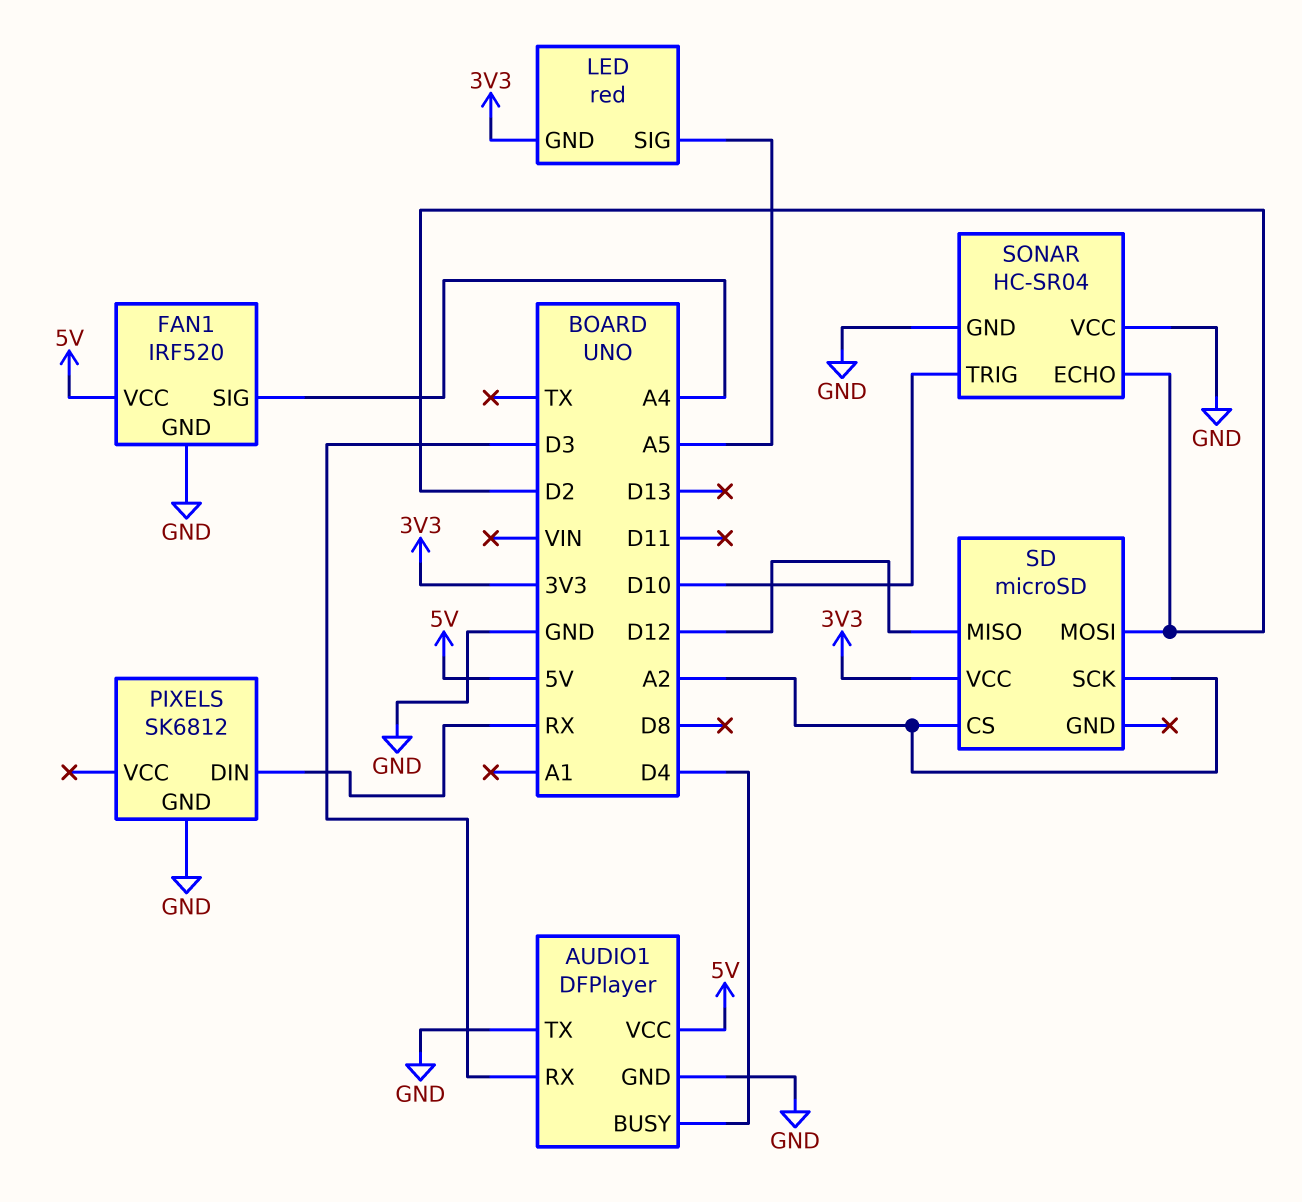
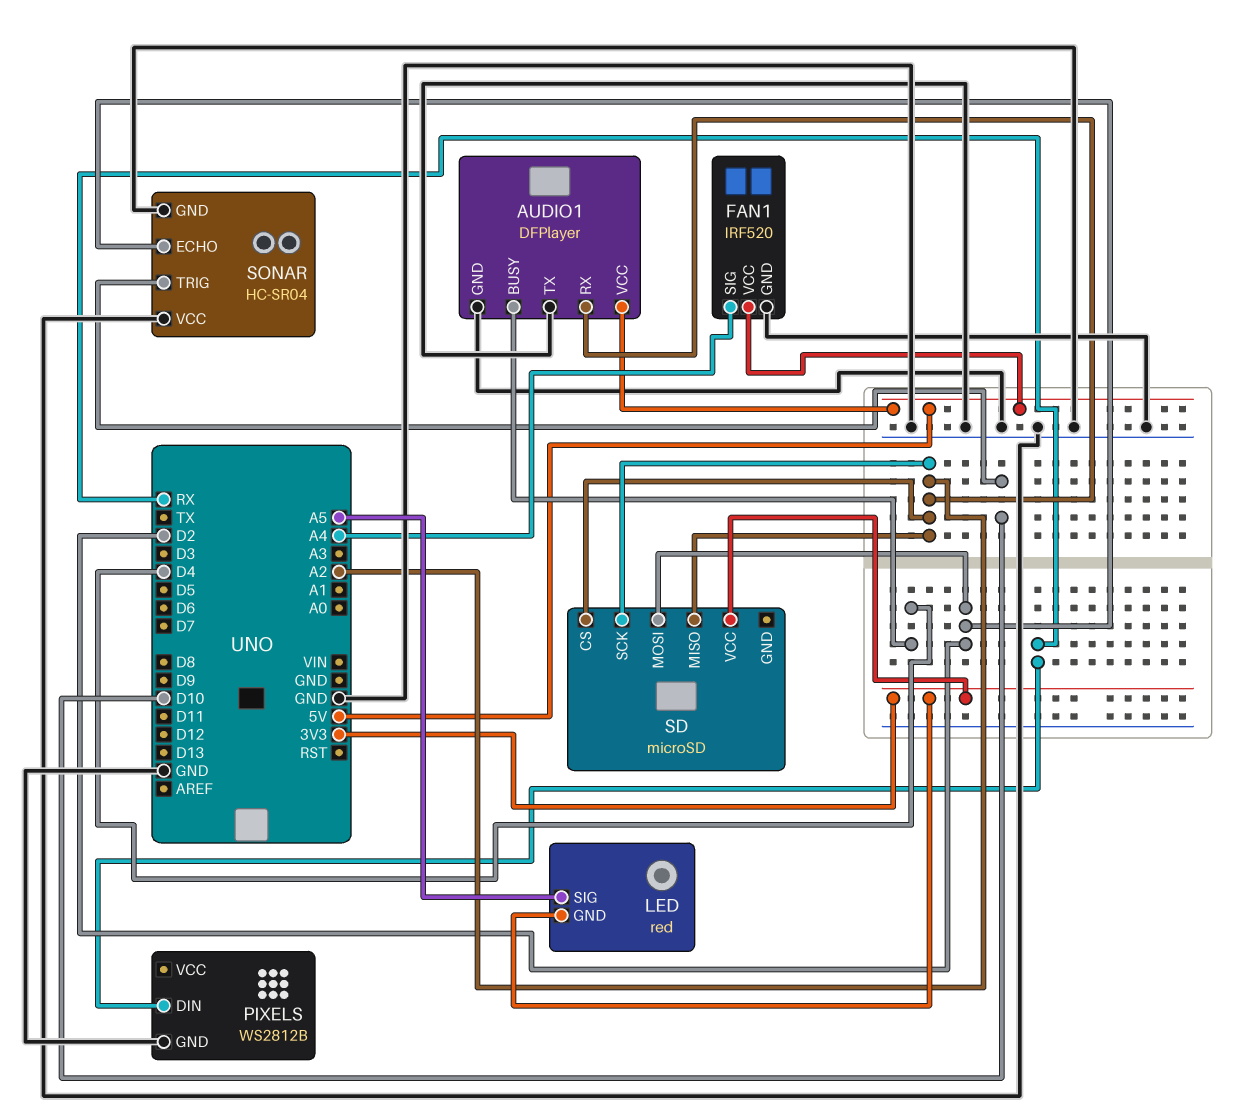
AUDIO1 pin RX: D3 -> A2
PIXELS: SK6812 -> WS2812B
SD pin MISO: D12 -> A2

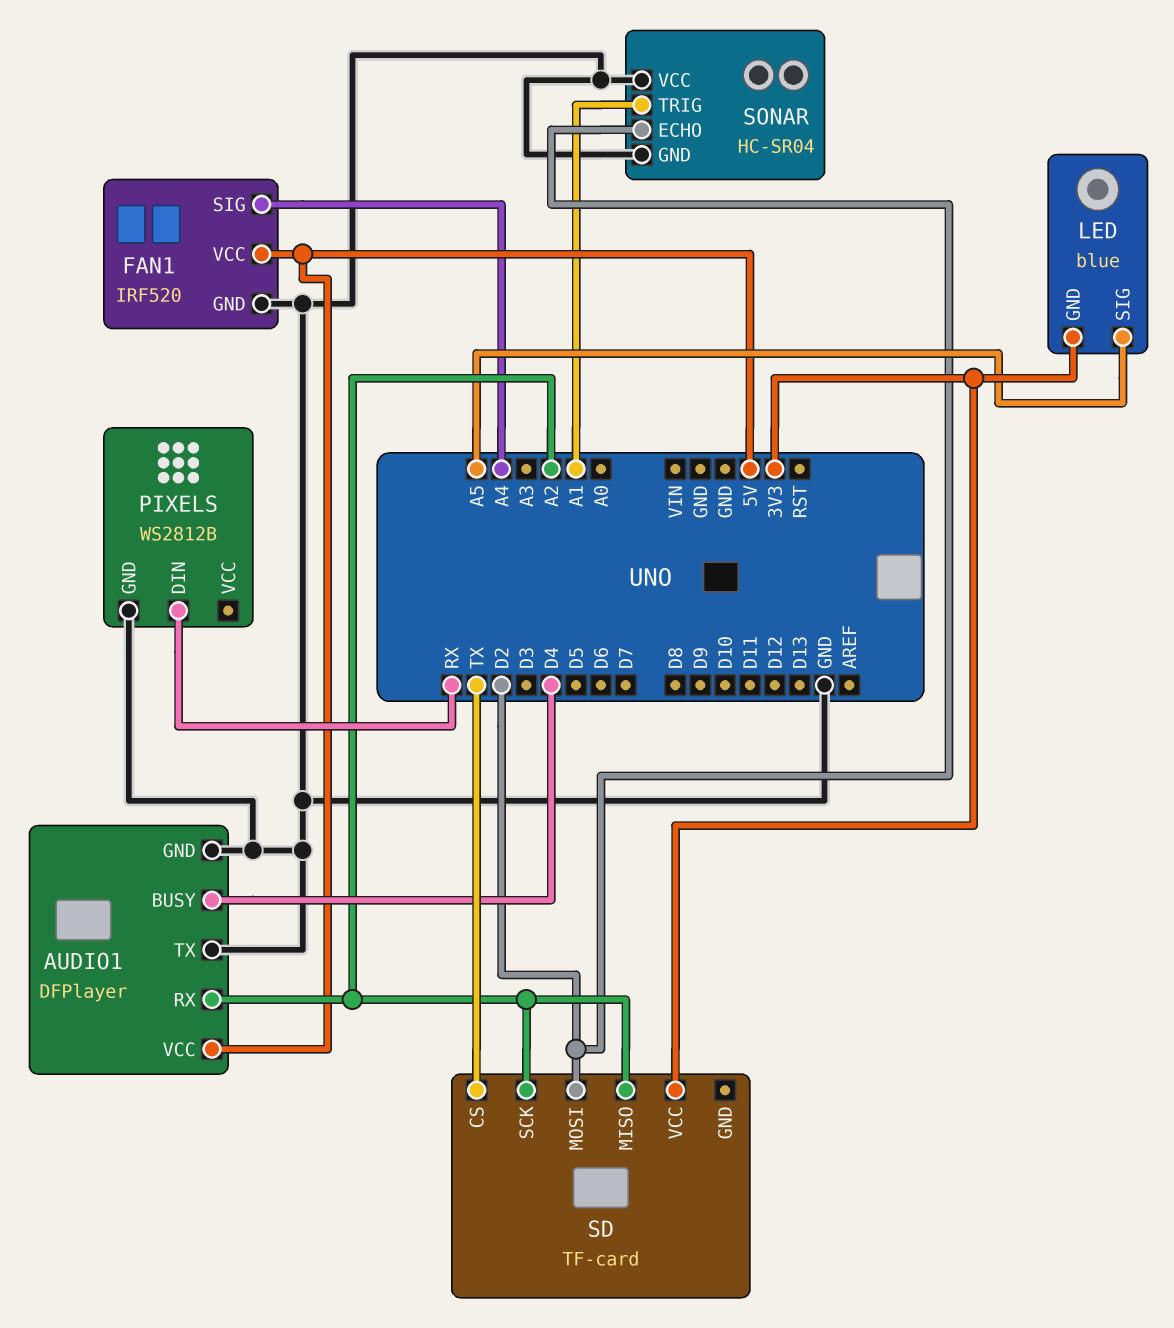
LED: red -> blue
SD: microSD -> TF-card
SD pin CS: A2 -> TX
SONAR pin TRIG: D10 -> A1

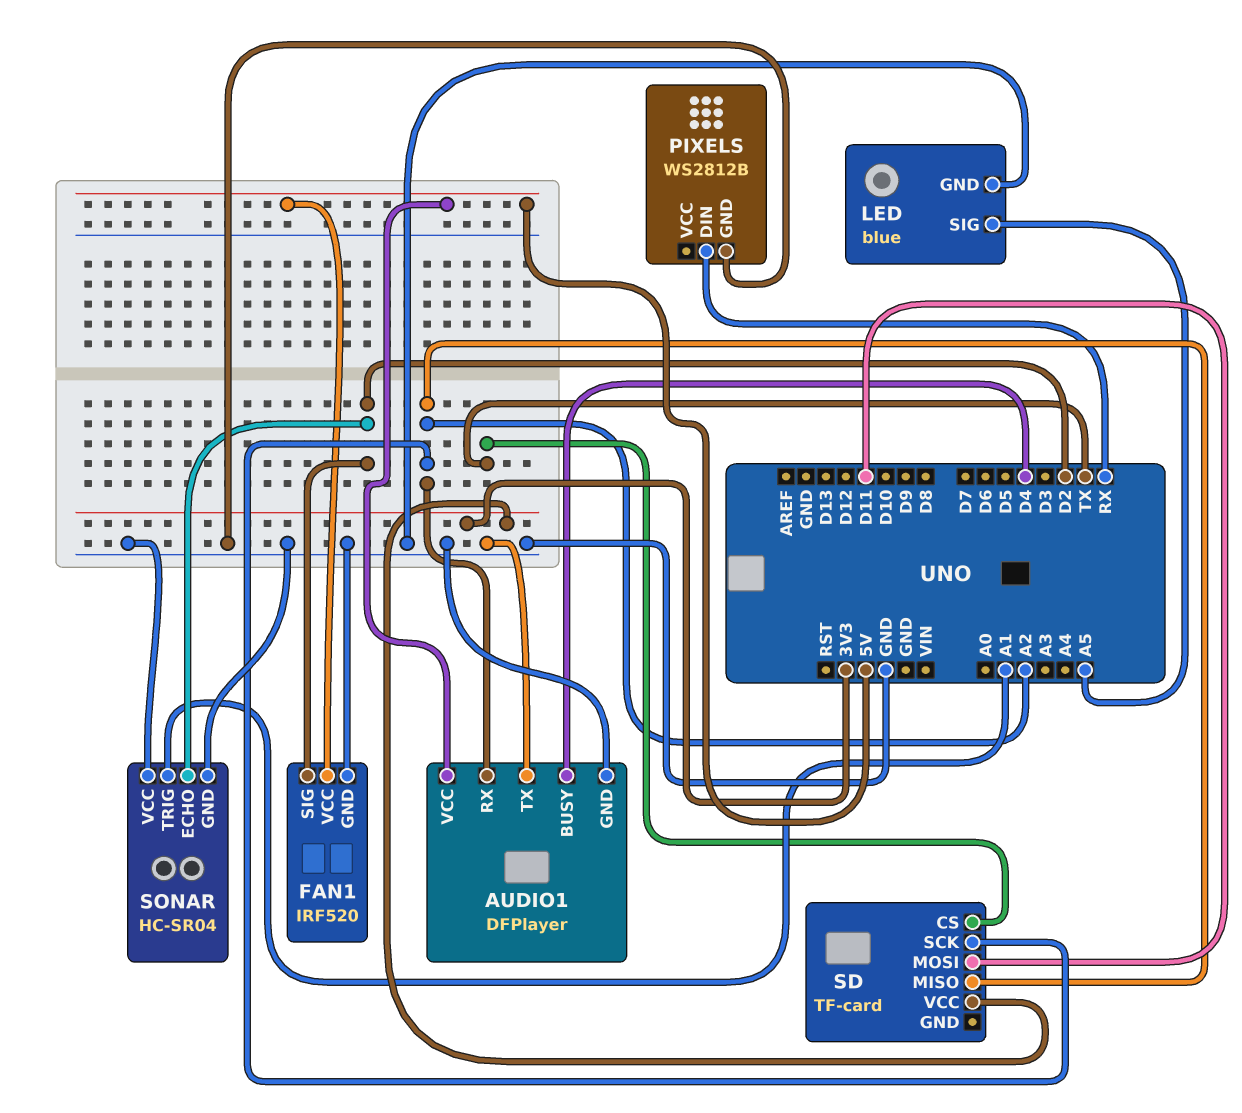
FAN1 pin SIG: A4 -> D2
LED pin GND: 3V3 -> GND
SD pin MOSI: D2 -> D11

